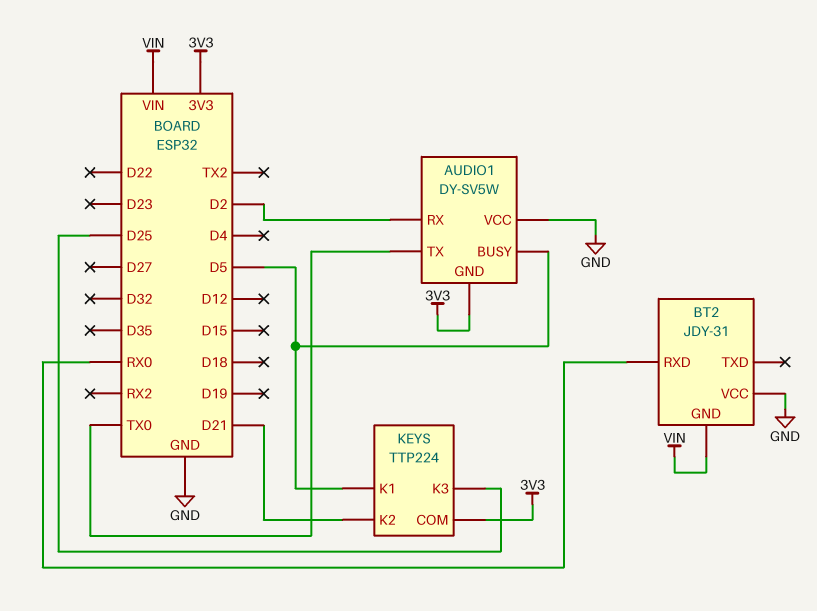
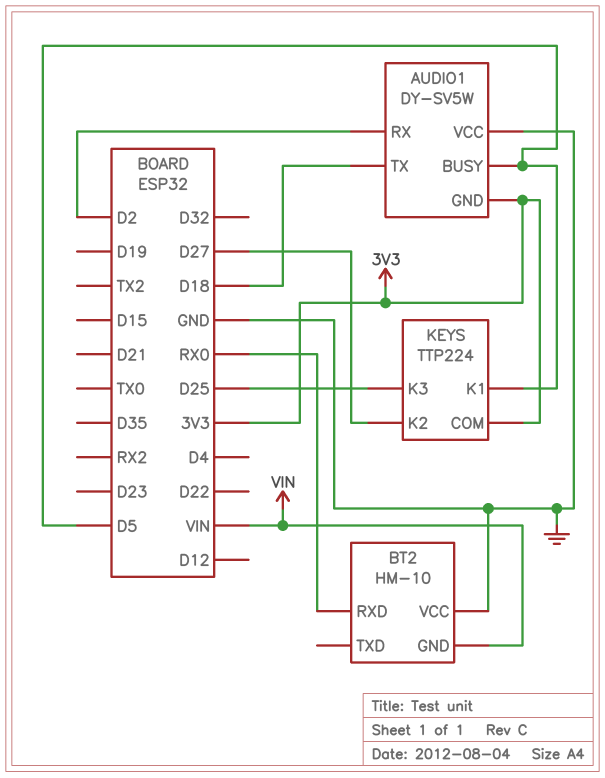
AUDIO1 pin TX: TX0 -> D18
BT2: JDY-31 -> HM-10
KEYS pin K2: D21 -> D27

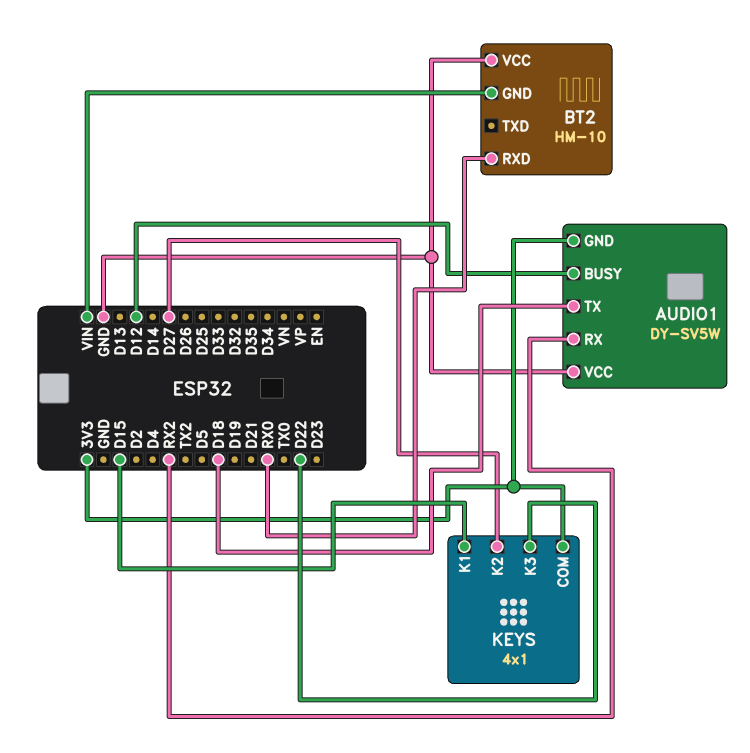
AUDIO1 pin BUSY: D5 -> D12
AUDIO1 pin RX: D2 -> RX2
KEYS: TTP224 -> 4x1
KEYS pin K1: D5 -> D15
KEYS pin K3: D25 -> D22

